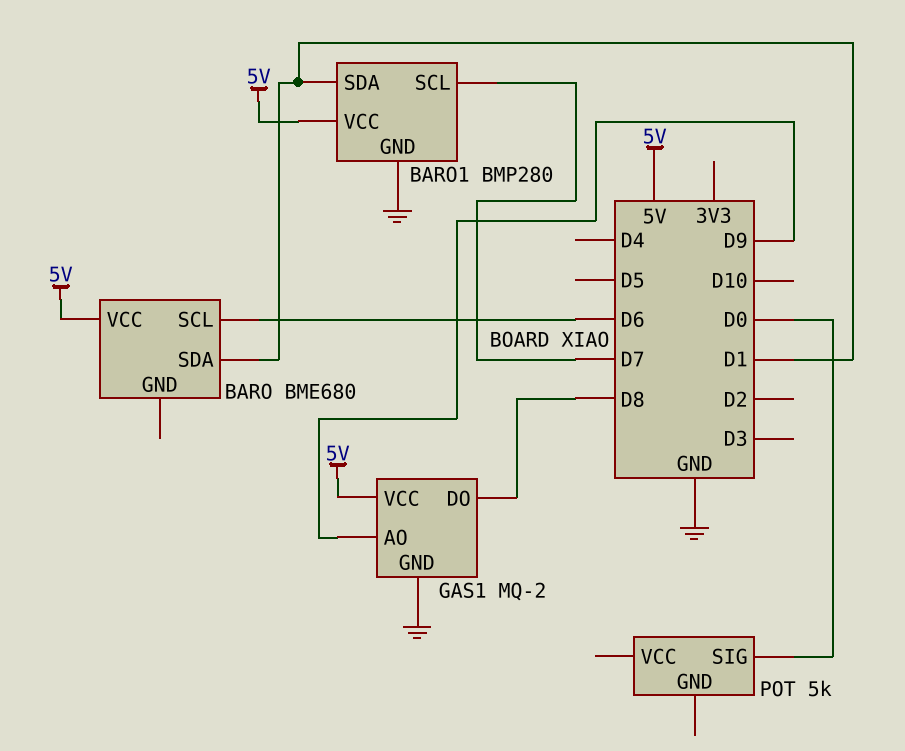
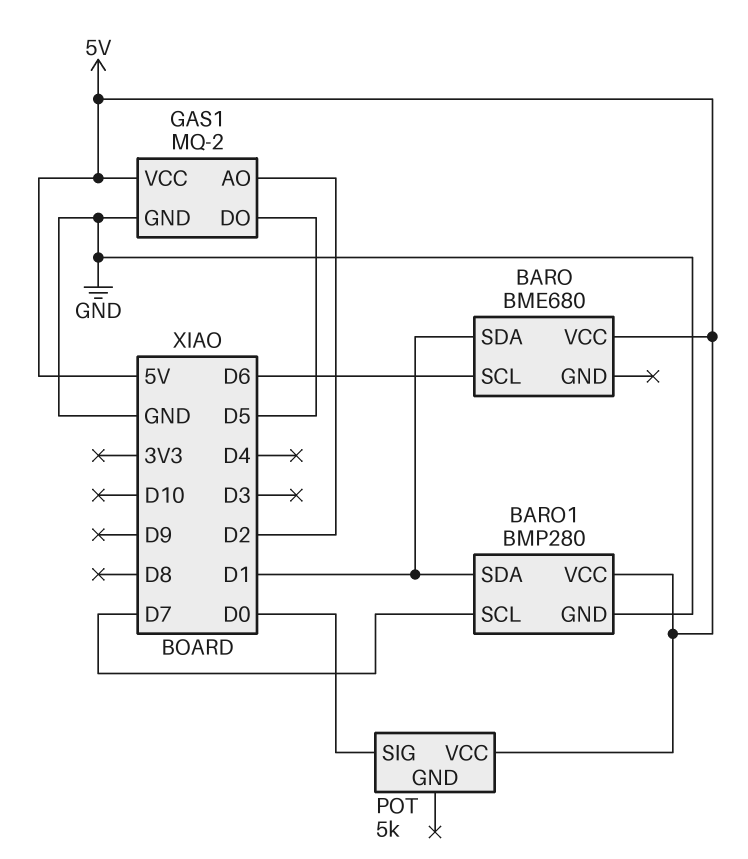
GAS1 pin AO: D9 -> D2
GAS1 pin DO: D8 -> D5
POT pin VCC: none -> 5V

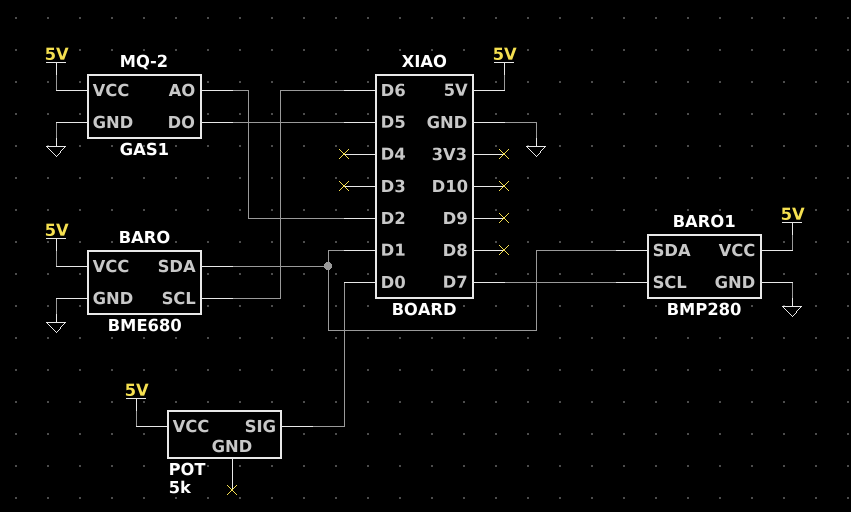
BARO pin GND: none -> GND

